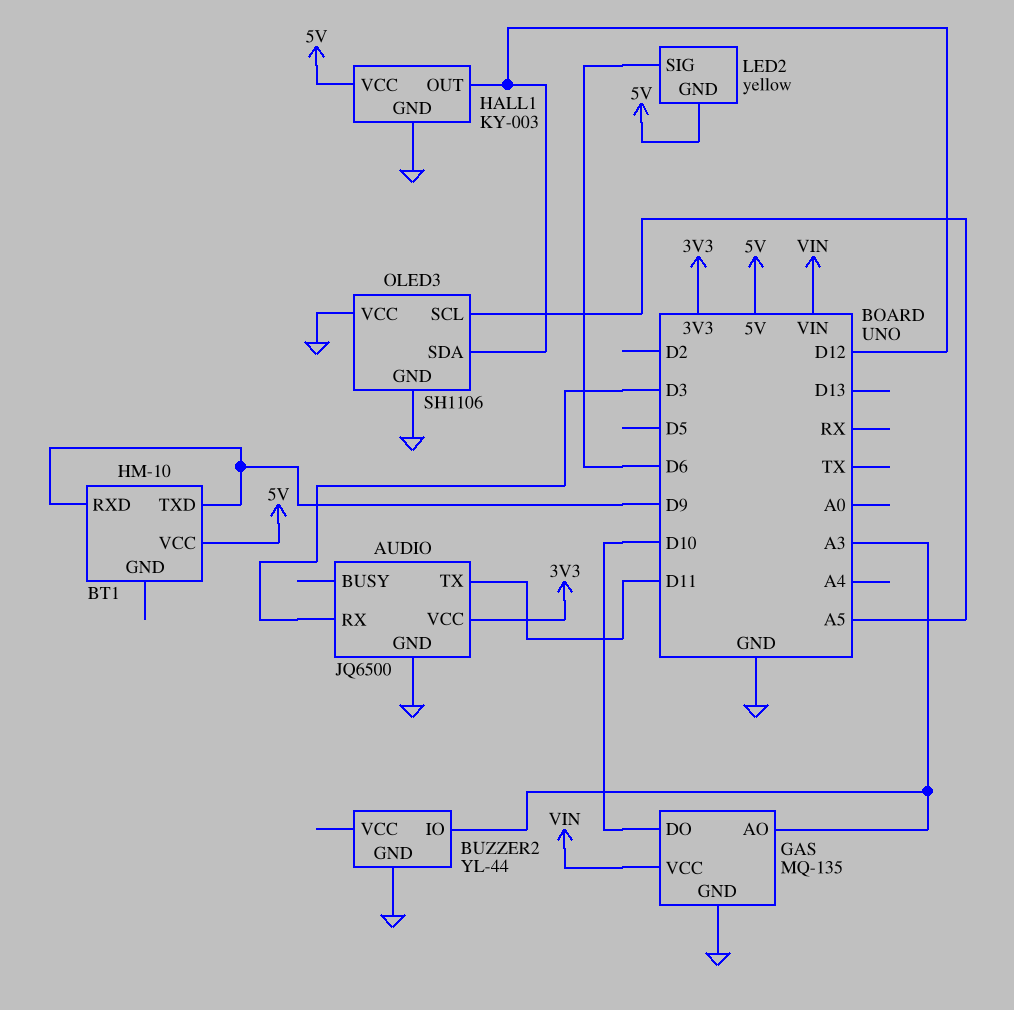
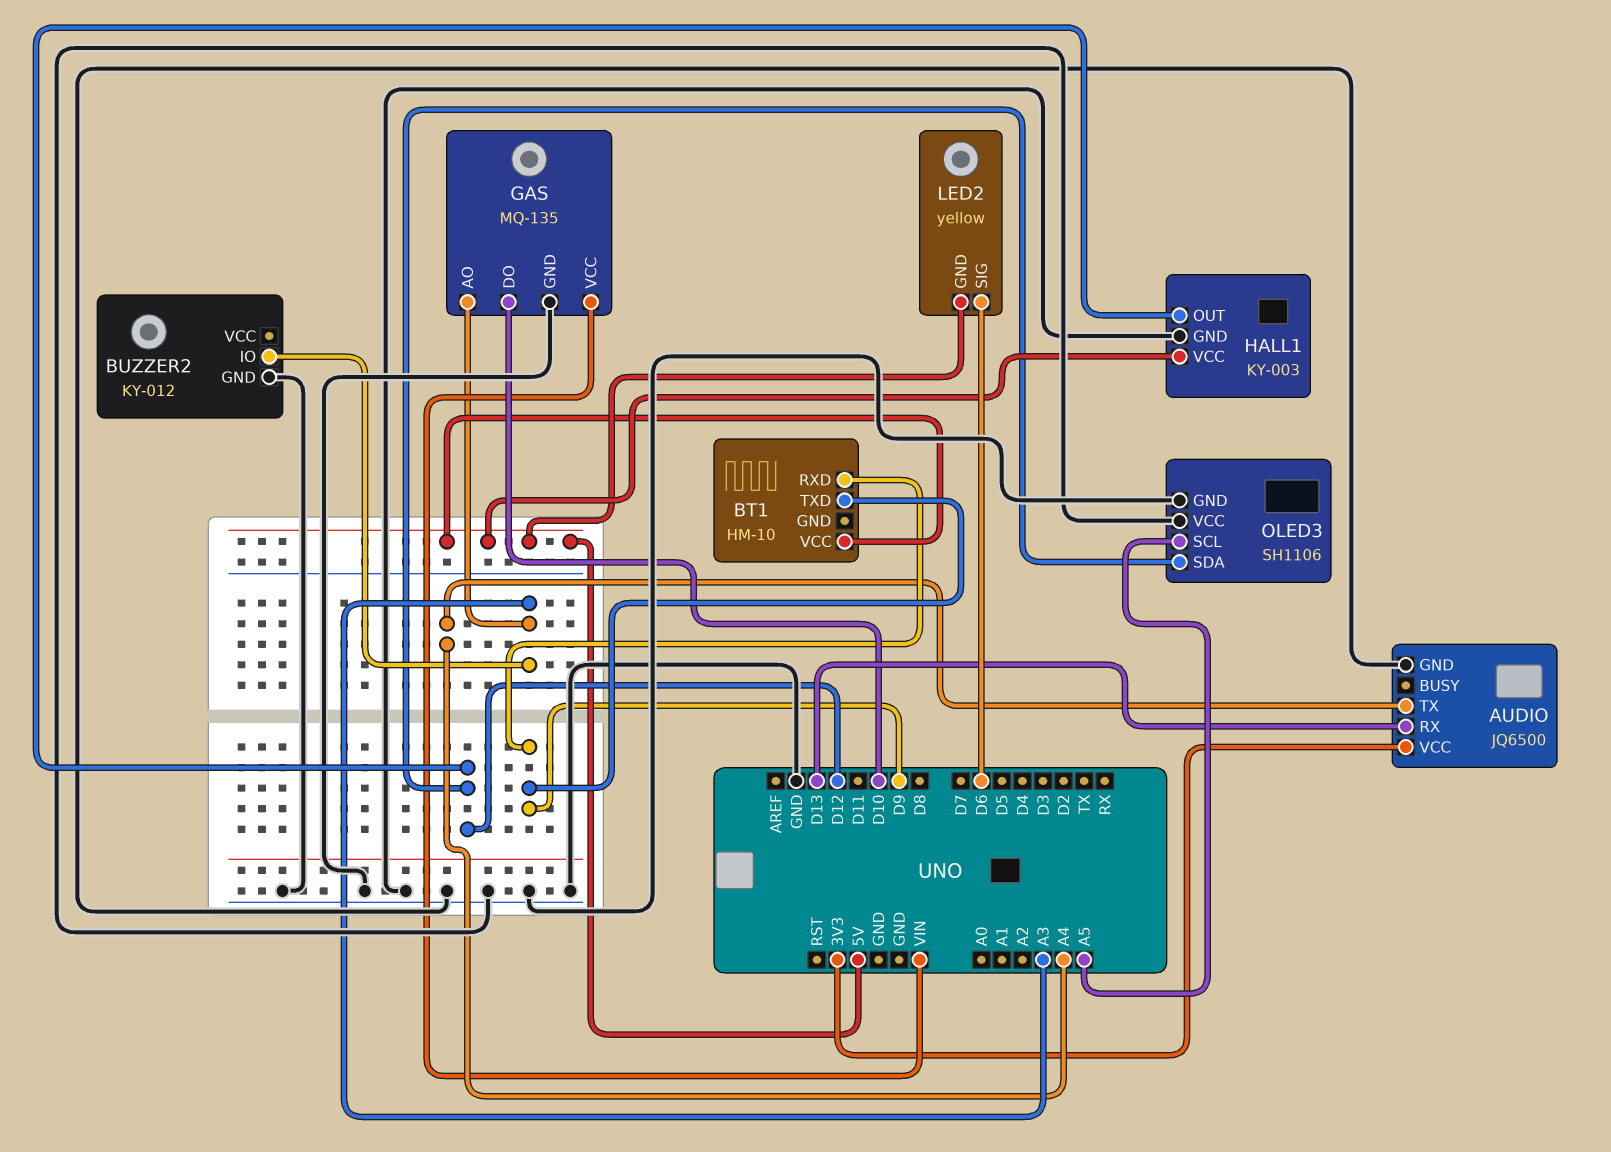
AUDIO pin RX: D3 -> D13
AUDIO pin TX: D11 -> A4
BUZZER2: YL-44 -> KY-012

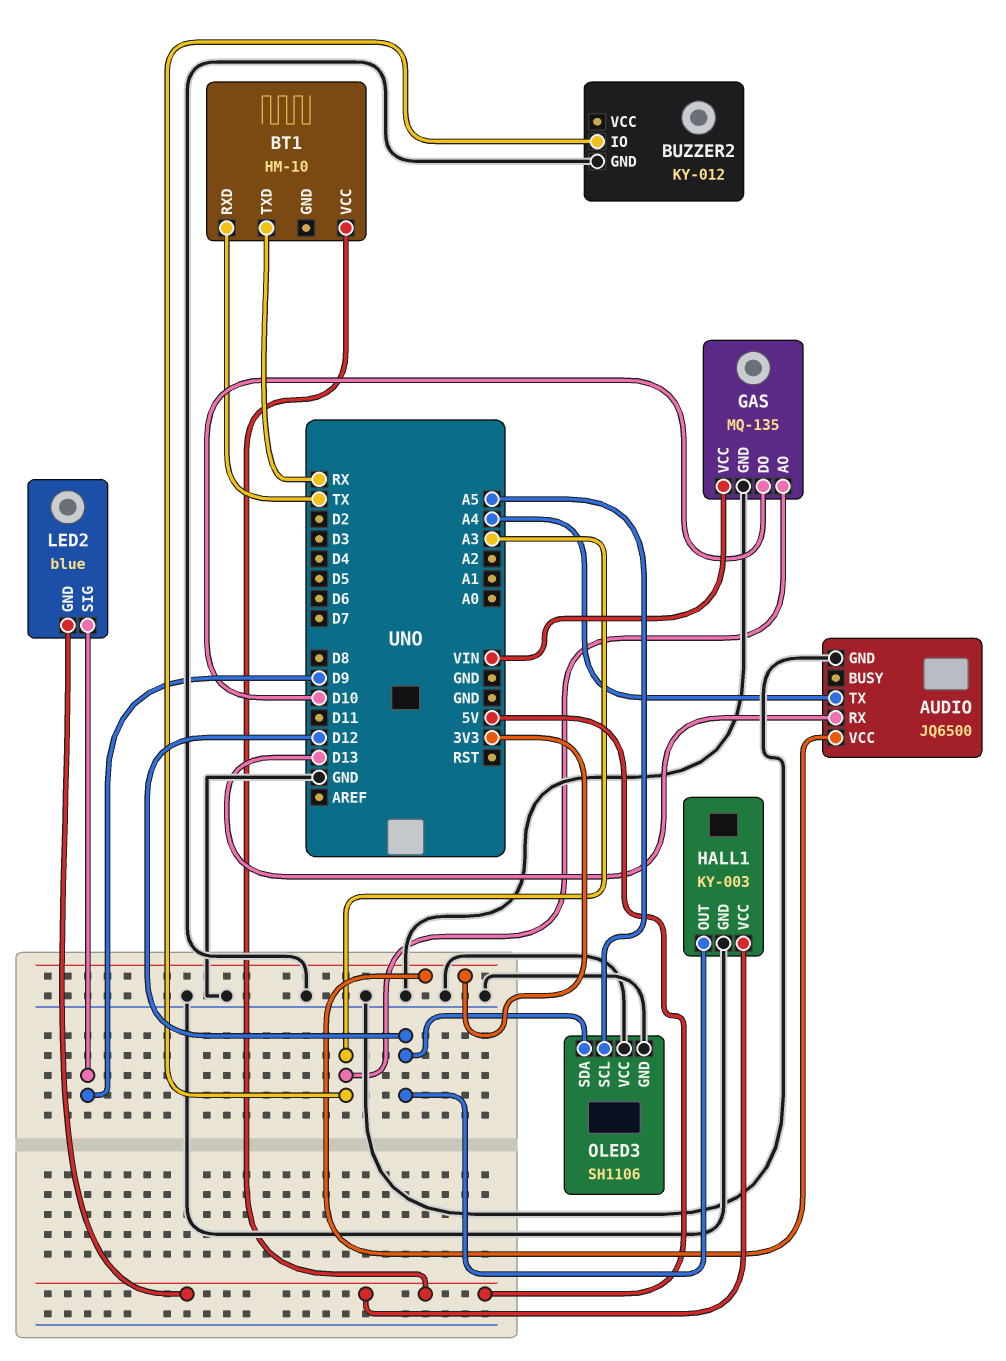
BT1 pin RXD: D9 -> TX
BT1 pin TXD: D9 -> RX
LED2: yellow -> blue
LED2 pin SIG: D6 -> D9

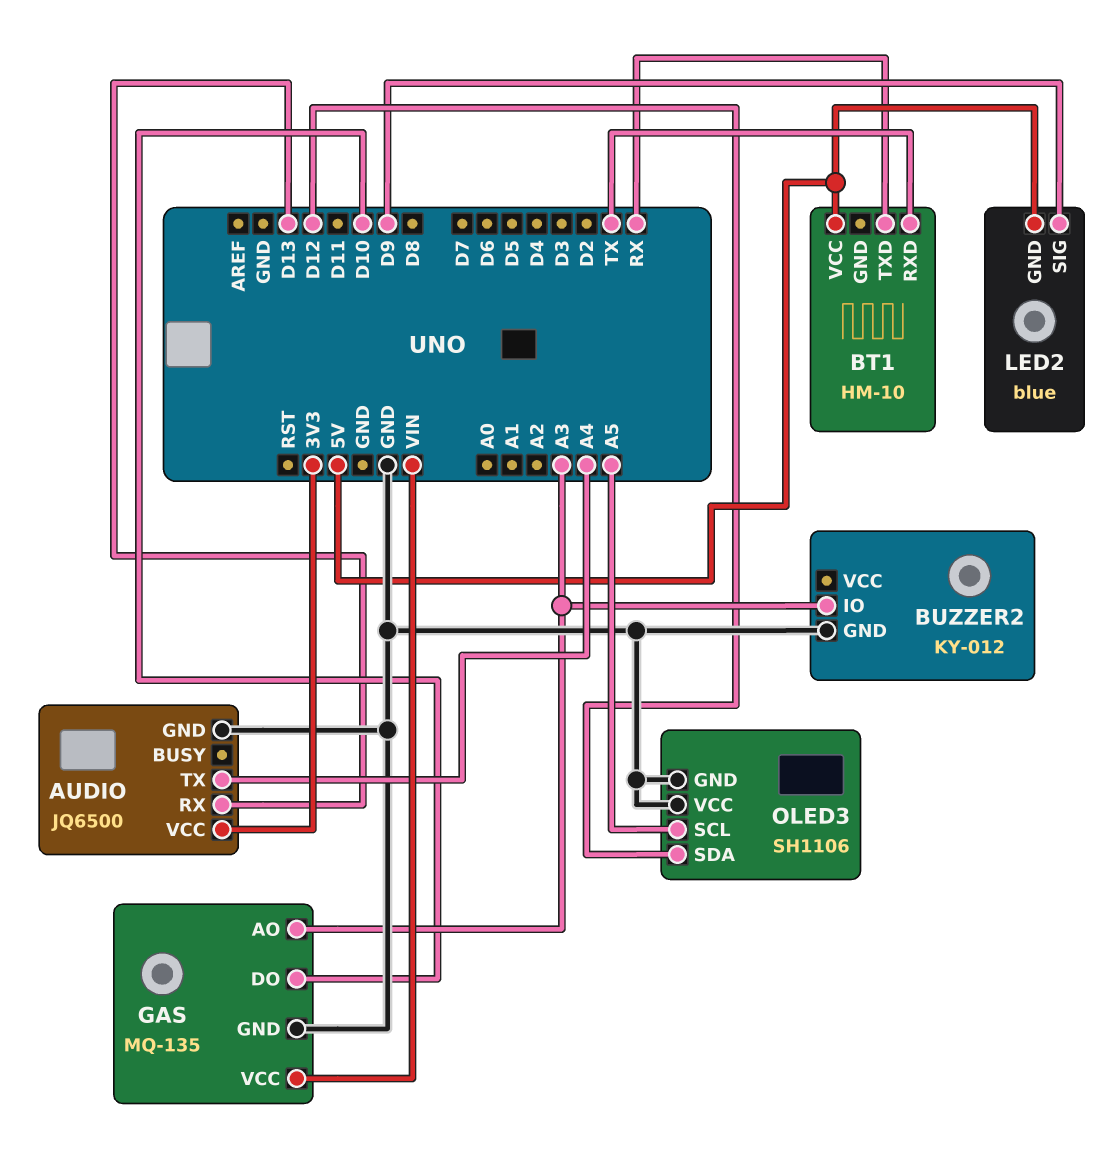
HALL1: KY-003 -> none
HALL1 pin GND: GND -> none
HALL1 pin OUT: D12 -> none
HALL1 pin VCC: 5V -> none

